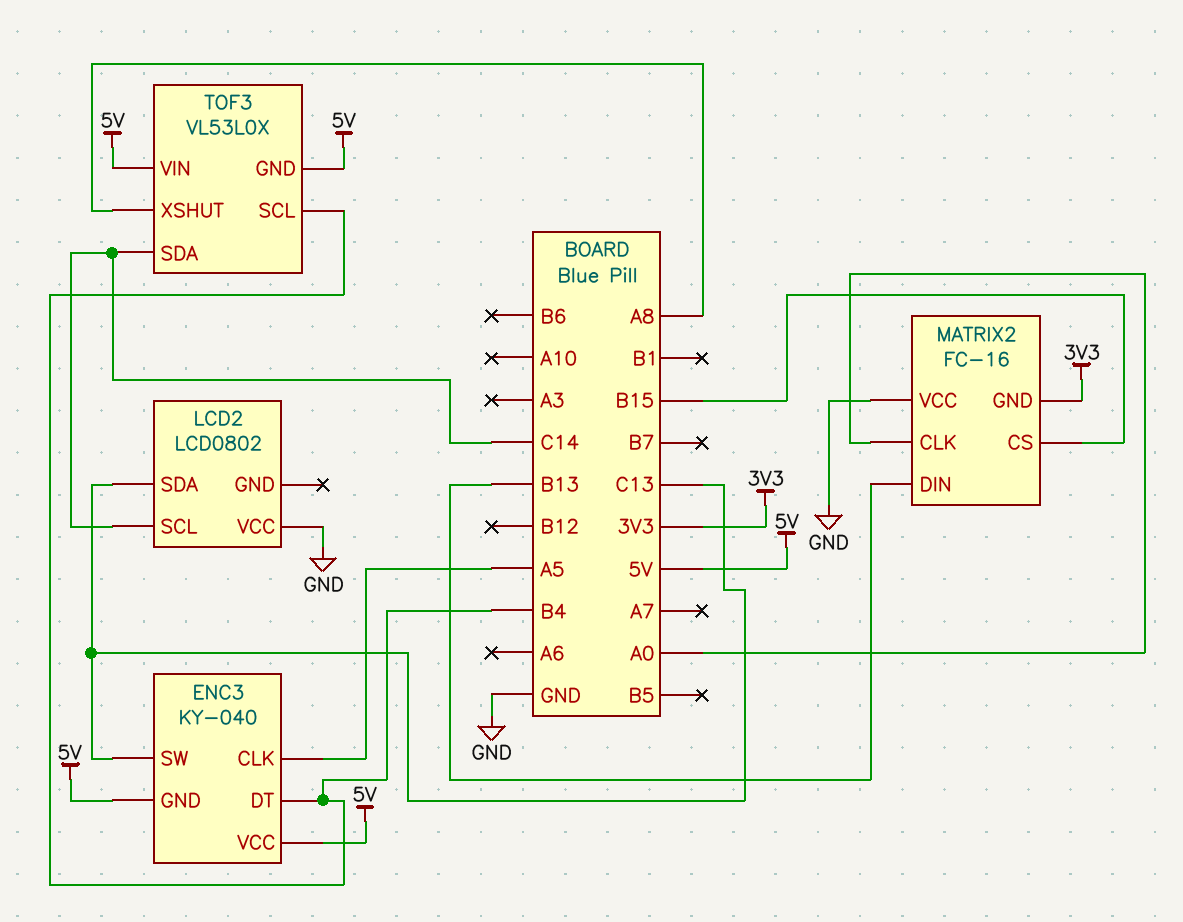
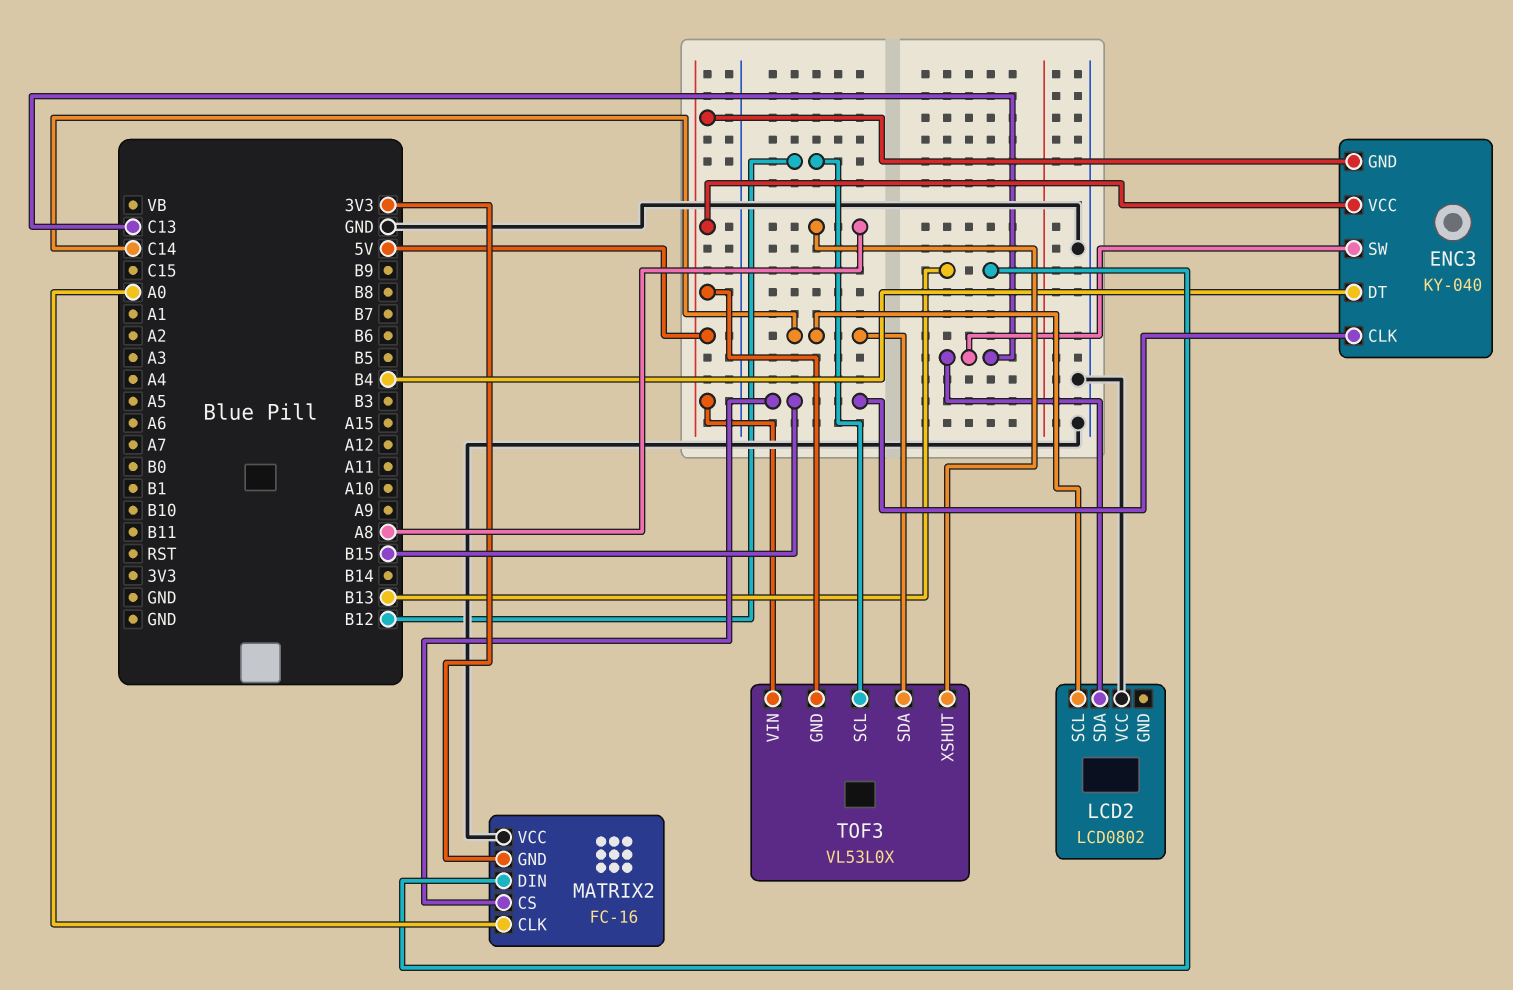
ENC3 pin CLK: A5 -> B15
TOF3 pin SCL: B4 -> B12

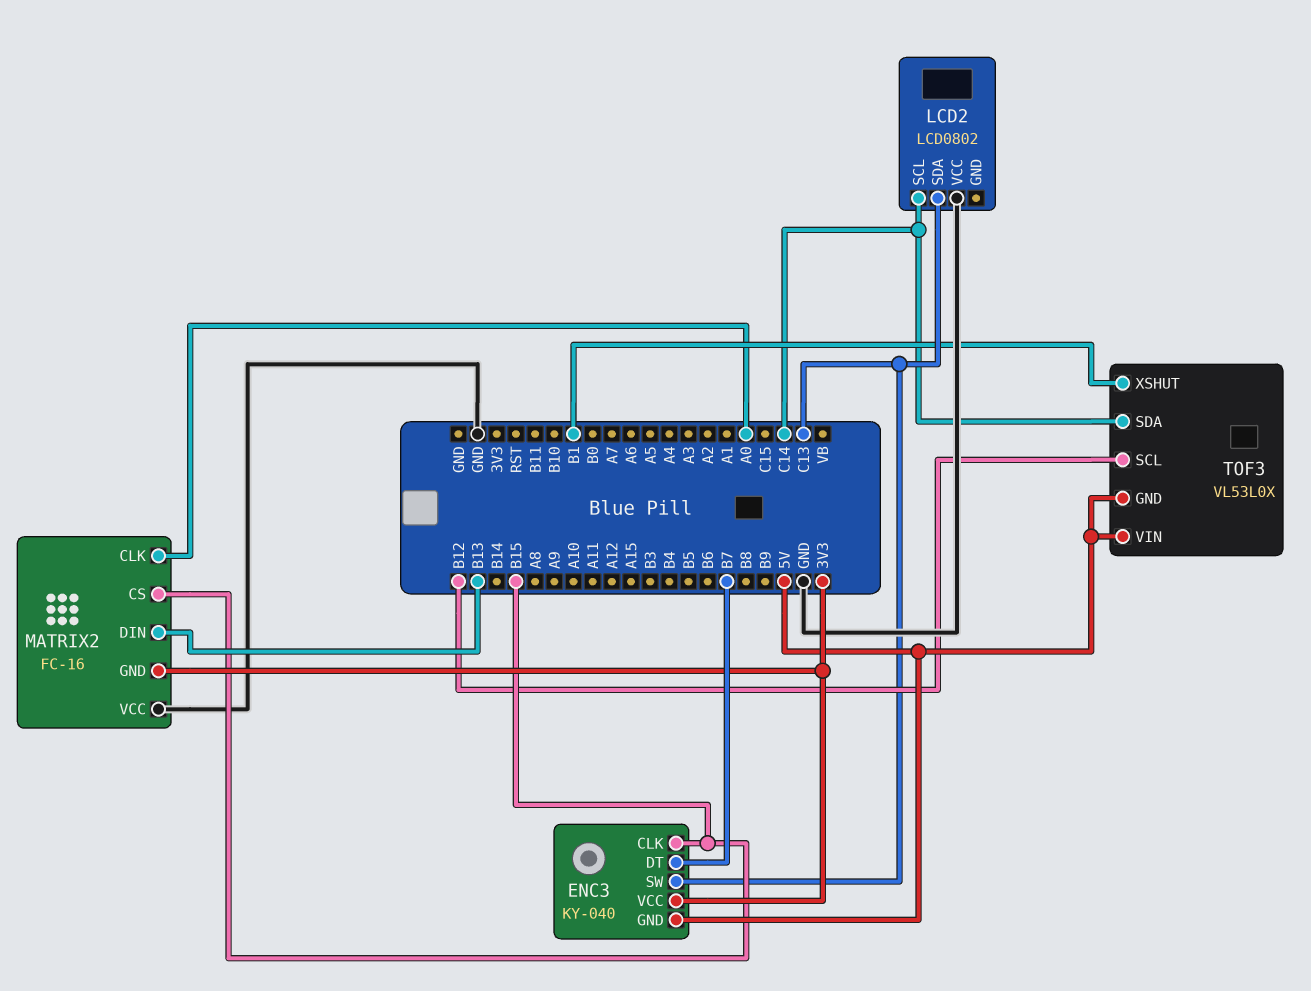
ENC3 pin DT: B4 -> B7
ENC3 pin VCC: 5V -> 3V3
TOF3 pin XSHUT: A8 -> B1

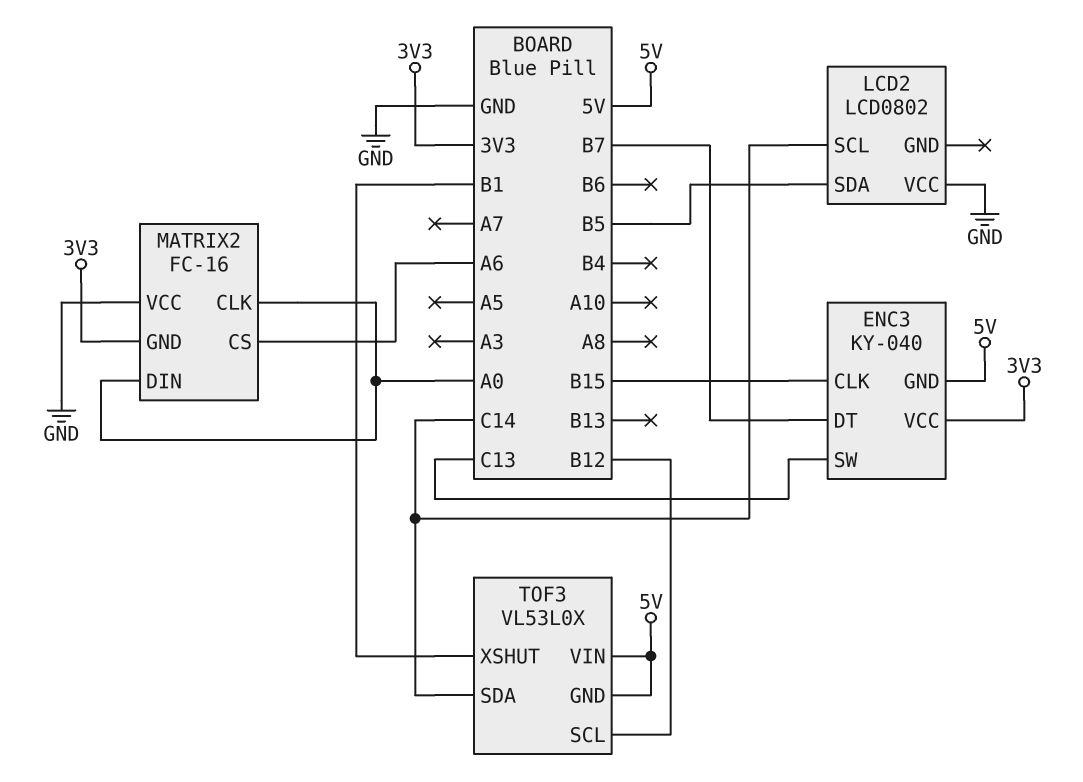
LCD2 pin SDA: C13 -> B5
MATRIX2 pin CS: B15 -> A6
MATRIX2 pin DIN: B13 -> A0

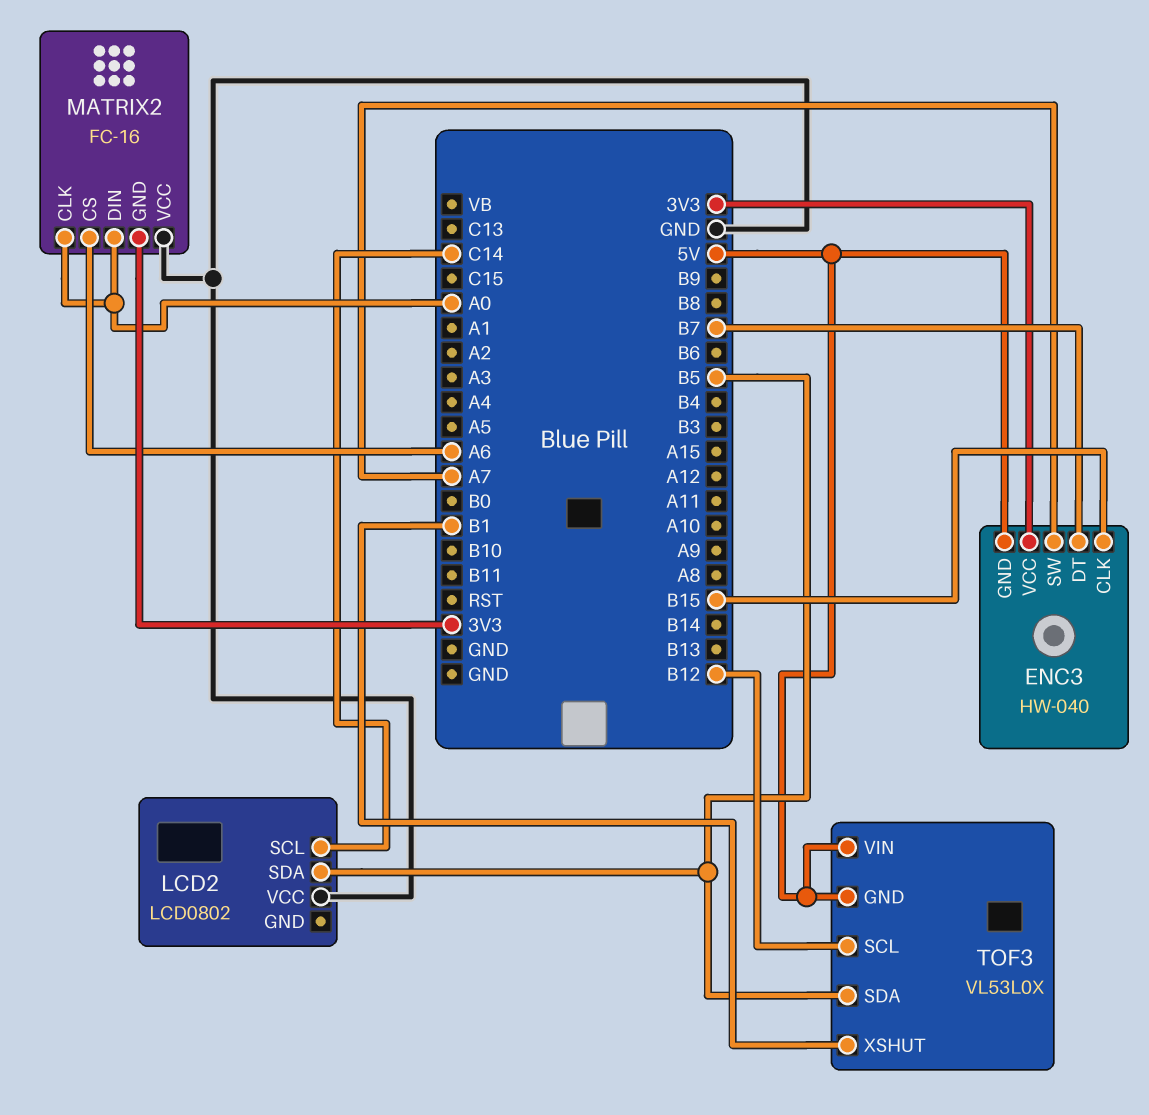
ENC3: KY-040 -> HW-040
ENC3 pin SW: C13 -> A7
TOF3 pin SDA: C14 -> B5

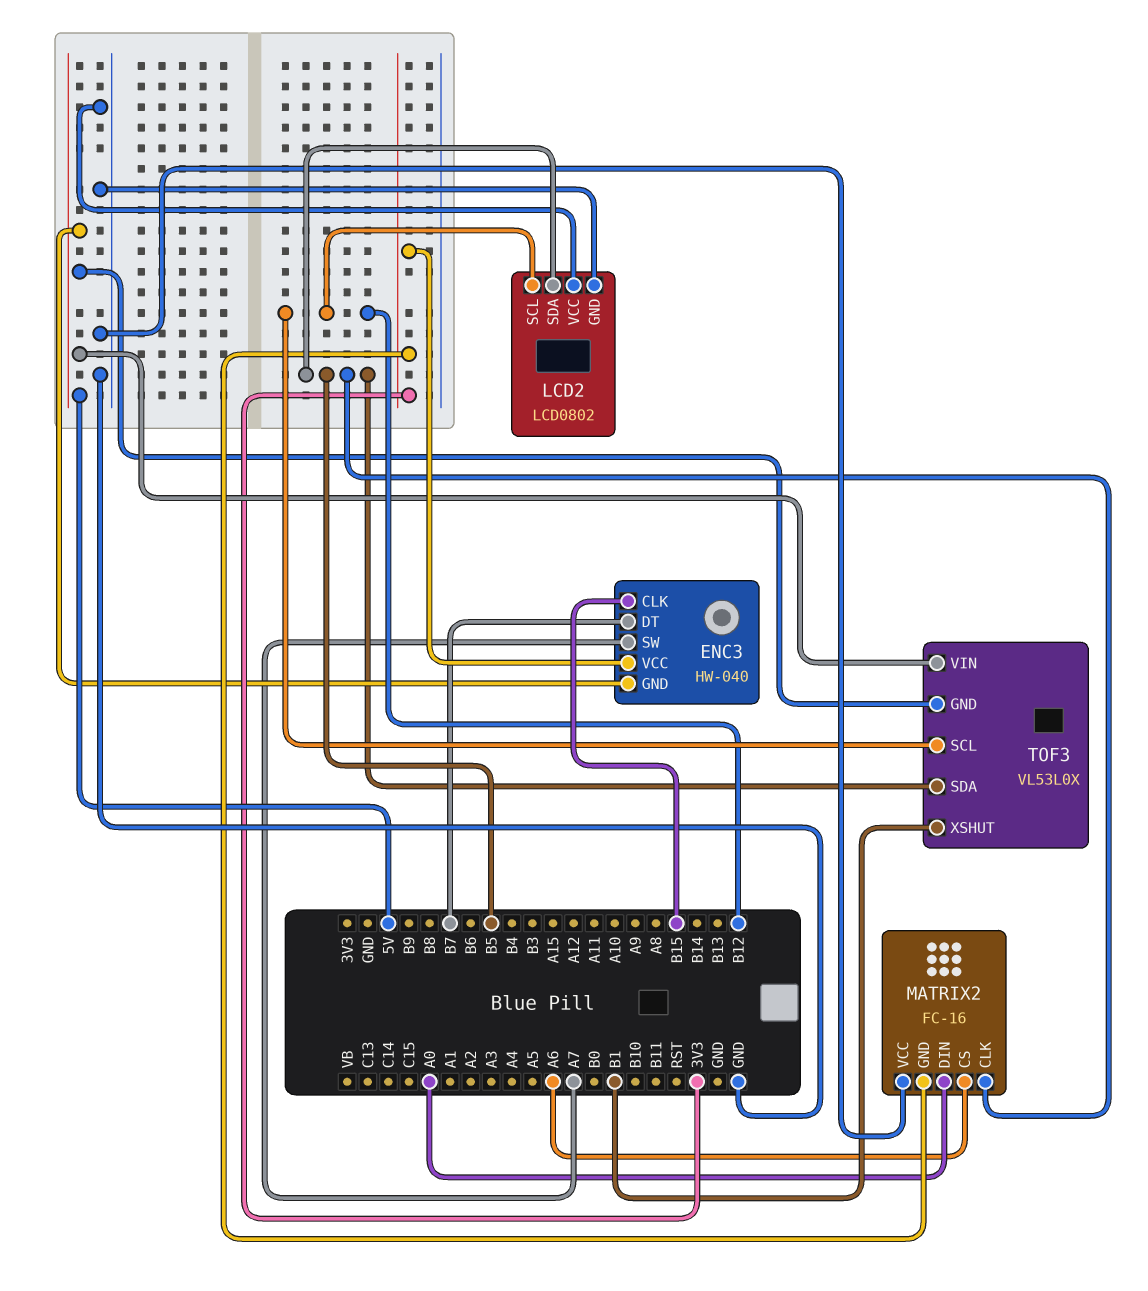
LCD2 pin GND: none -> GND
LCD2 pin SCL: C14 -> B12
MATRIX2 pin CLK: A0 -> B5

